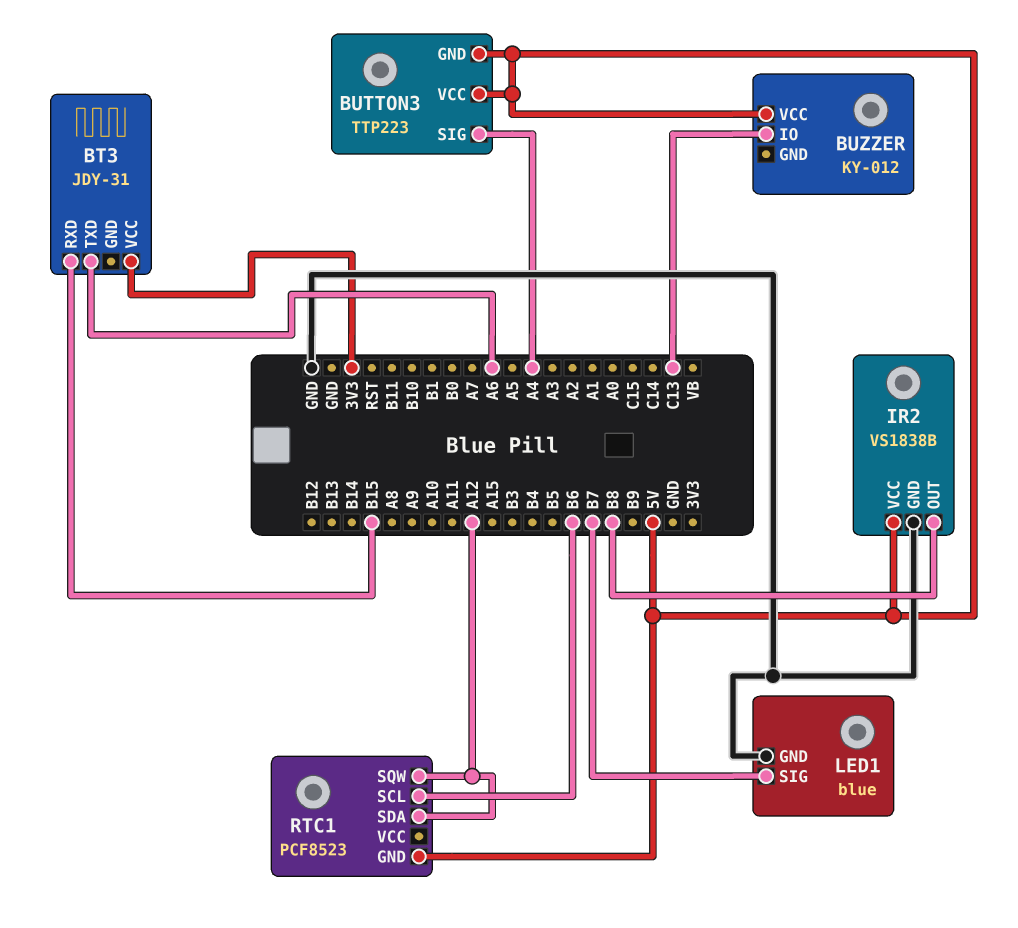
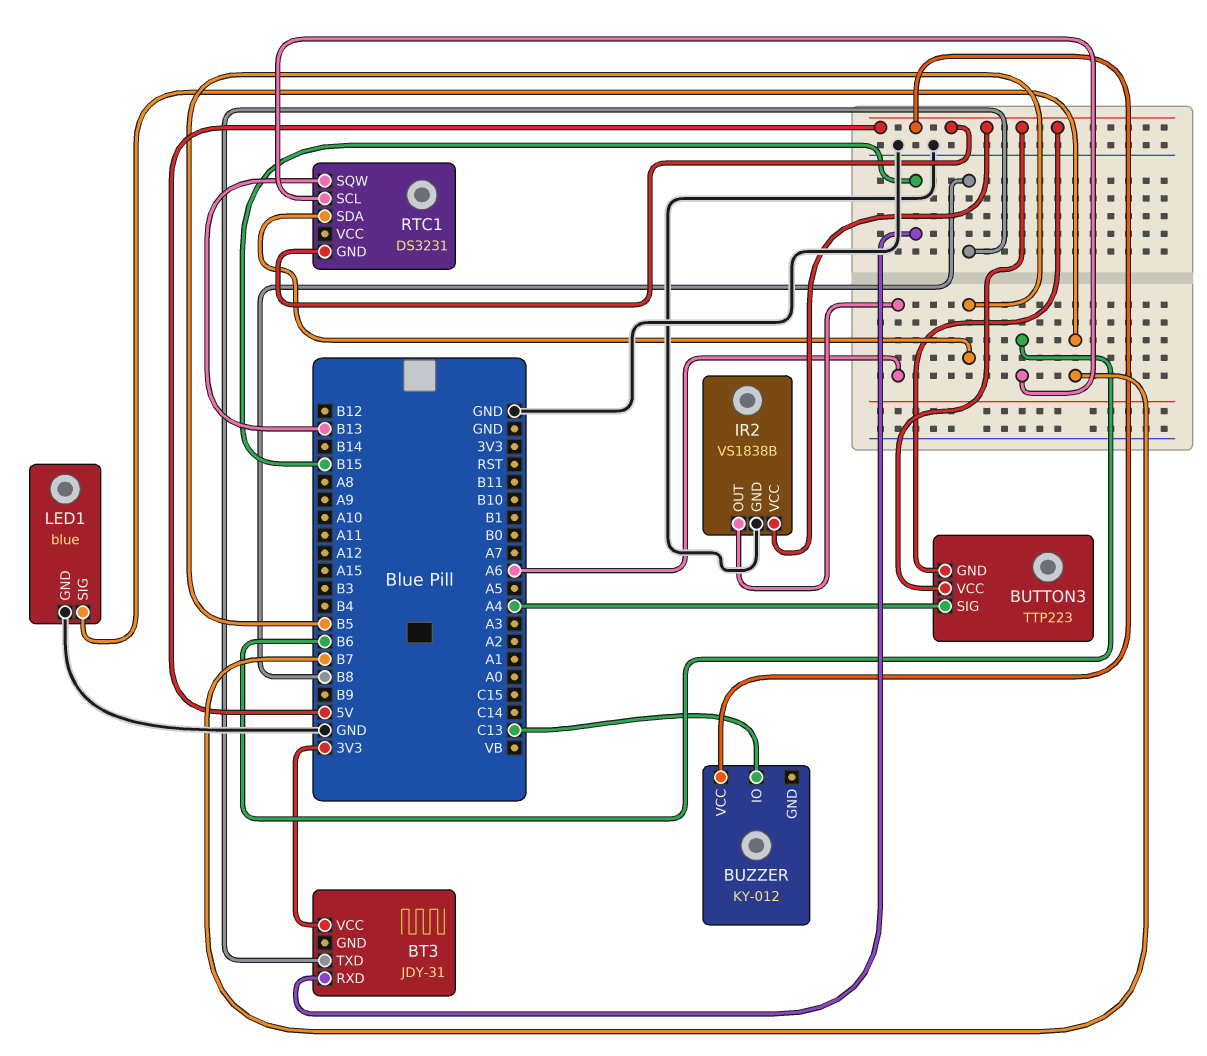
BT3 pin TXD: A6 -> B8
IR2 pin OUT: B8 -> A6
RTC1: PCF8523 -> DS3231
RTC1 pin SDA: A12 -> B5
RTC1 pin SQW: A12 -> B13

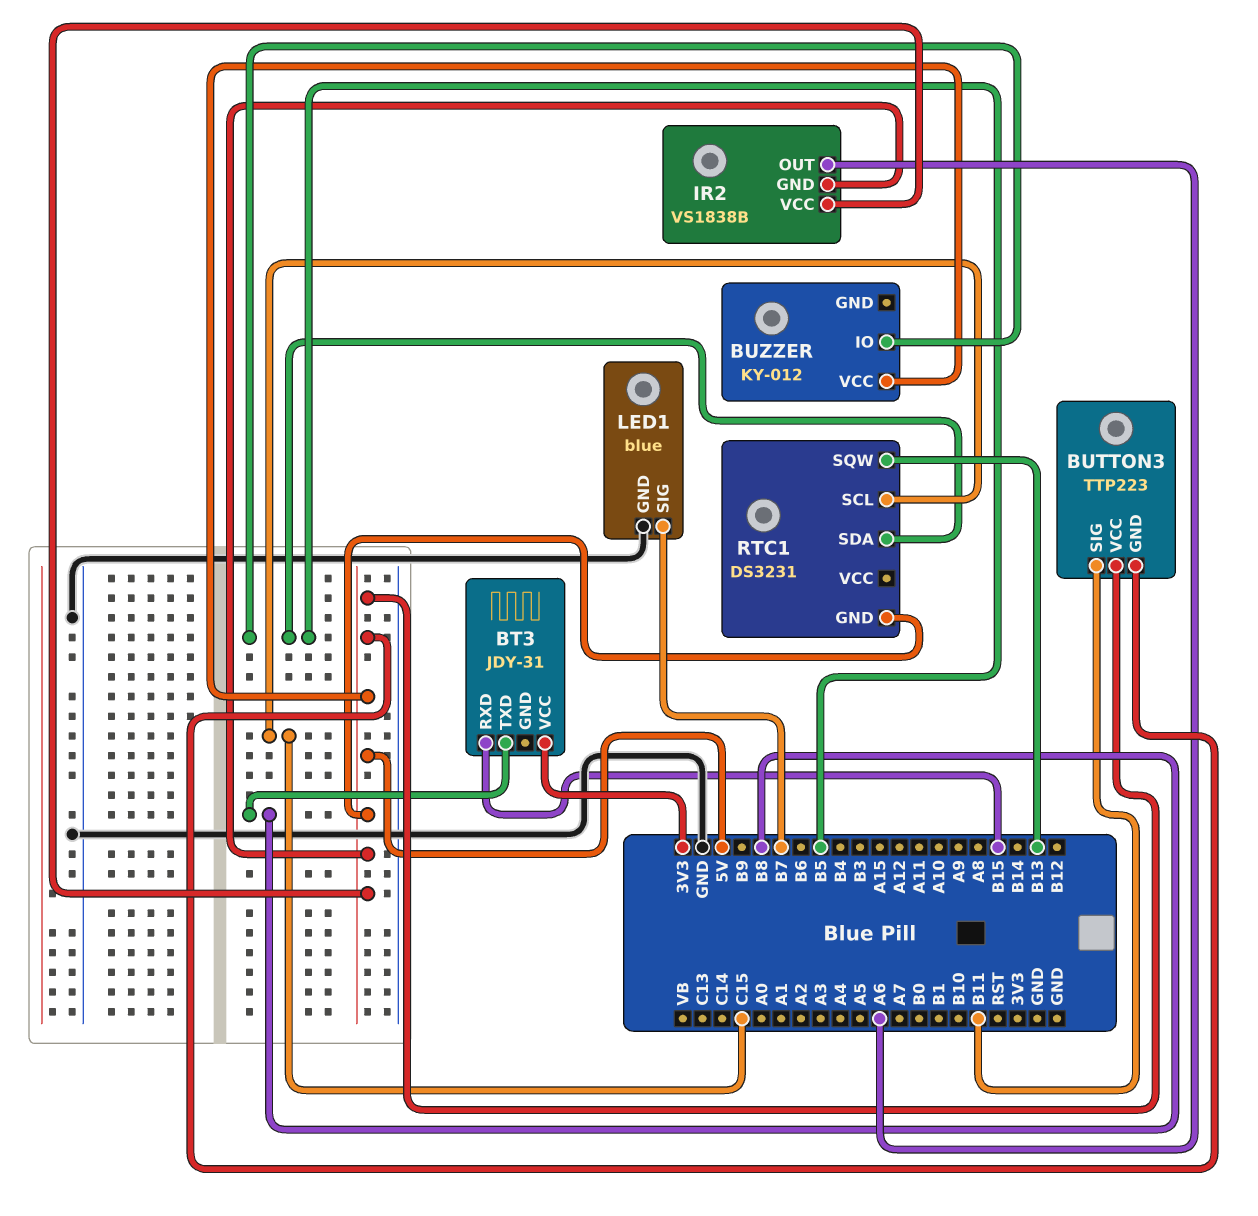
BUTTON3 pin SIG: A4 -> B11
BUZZER pin IO: C13 -> B5
IR2 pin GND: GND -> 5V
RTC1 pin SCL: B6 -> C15

